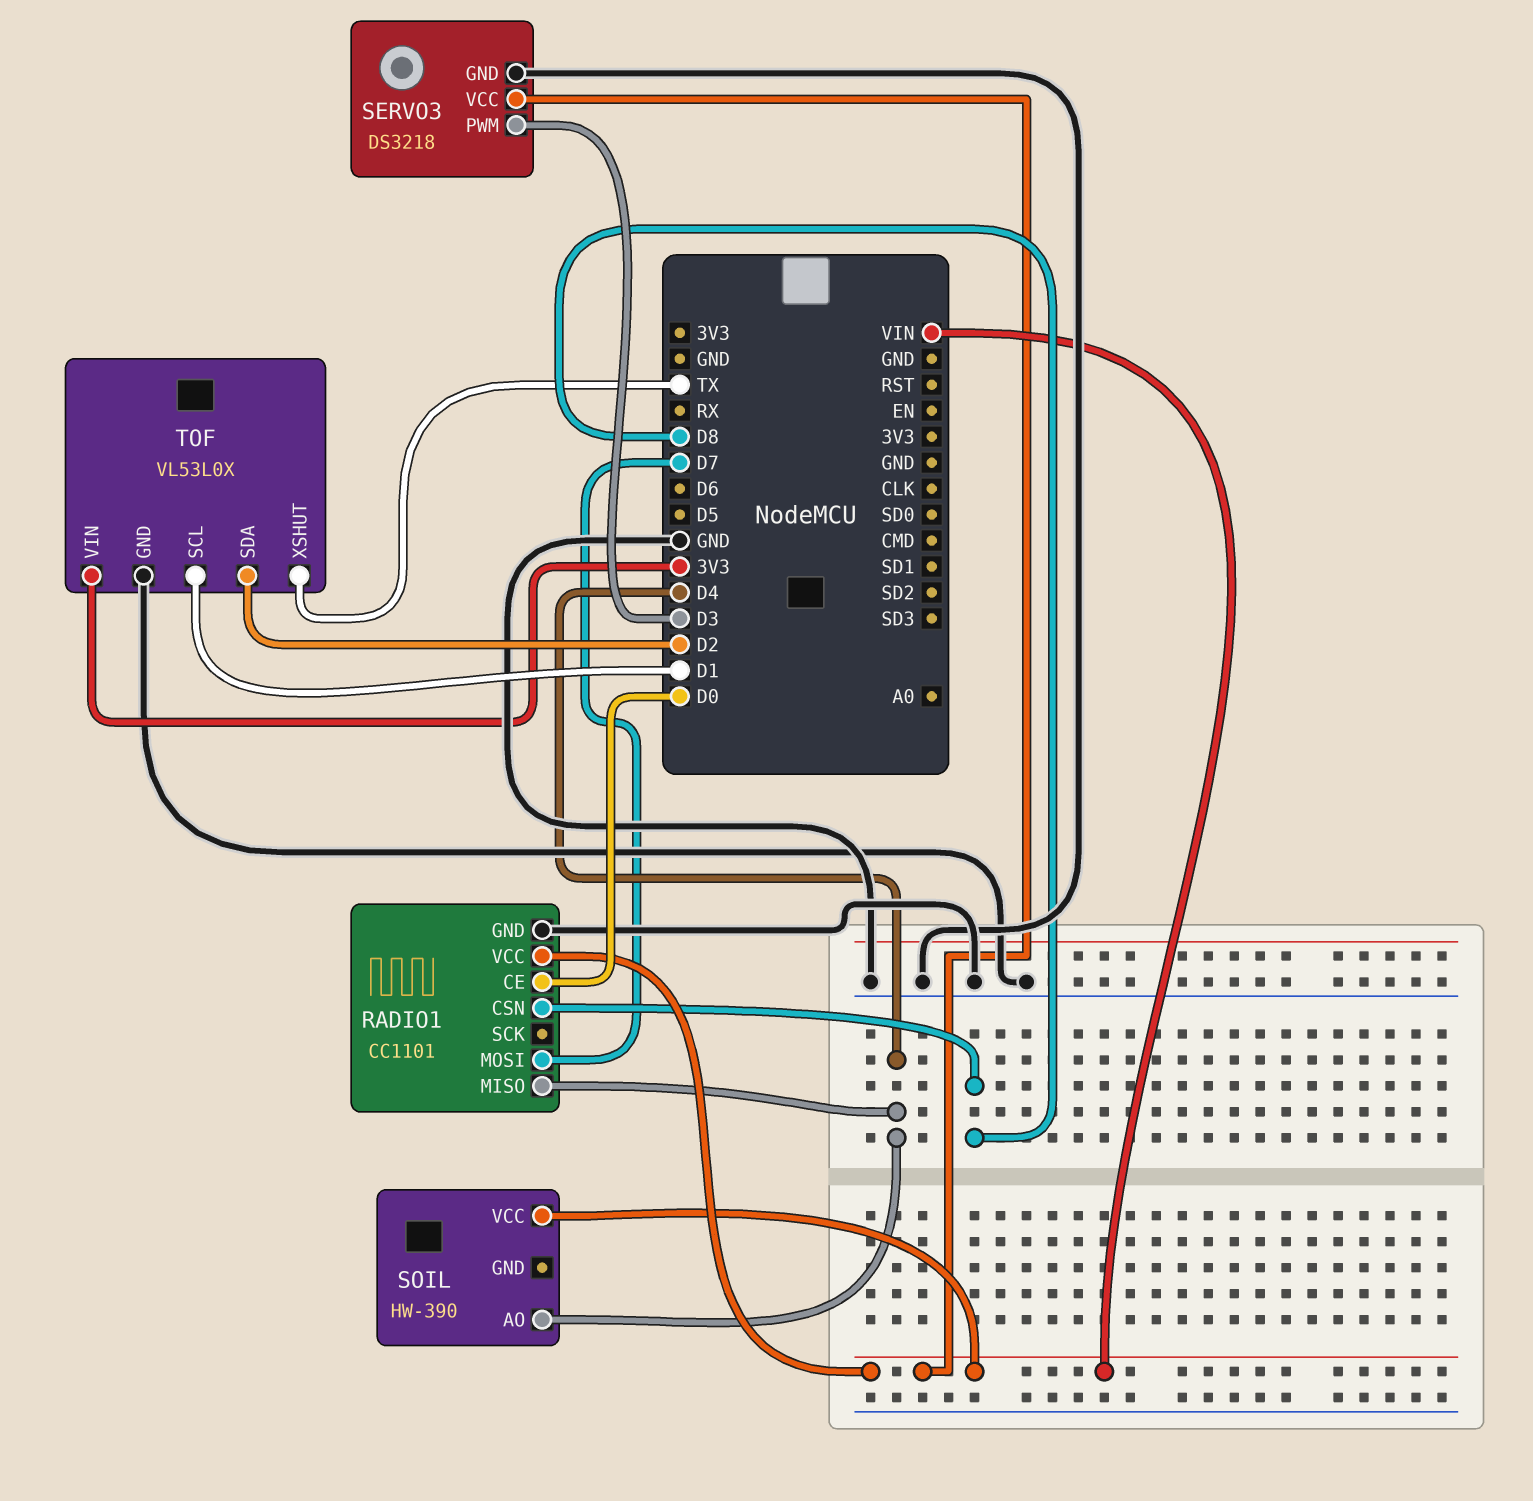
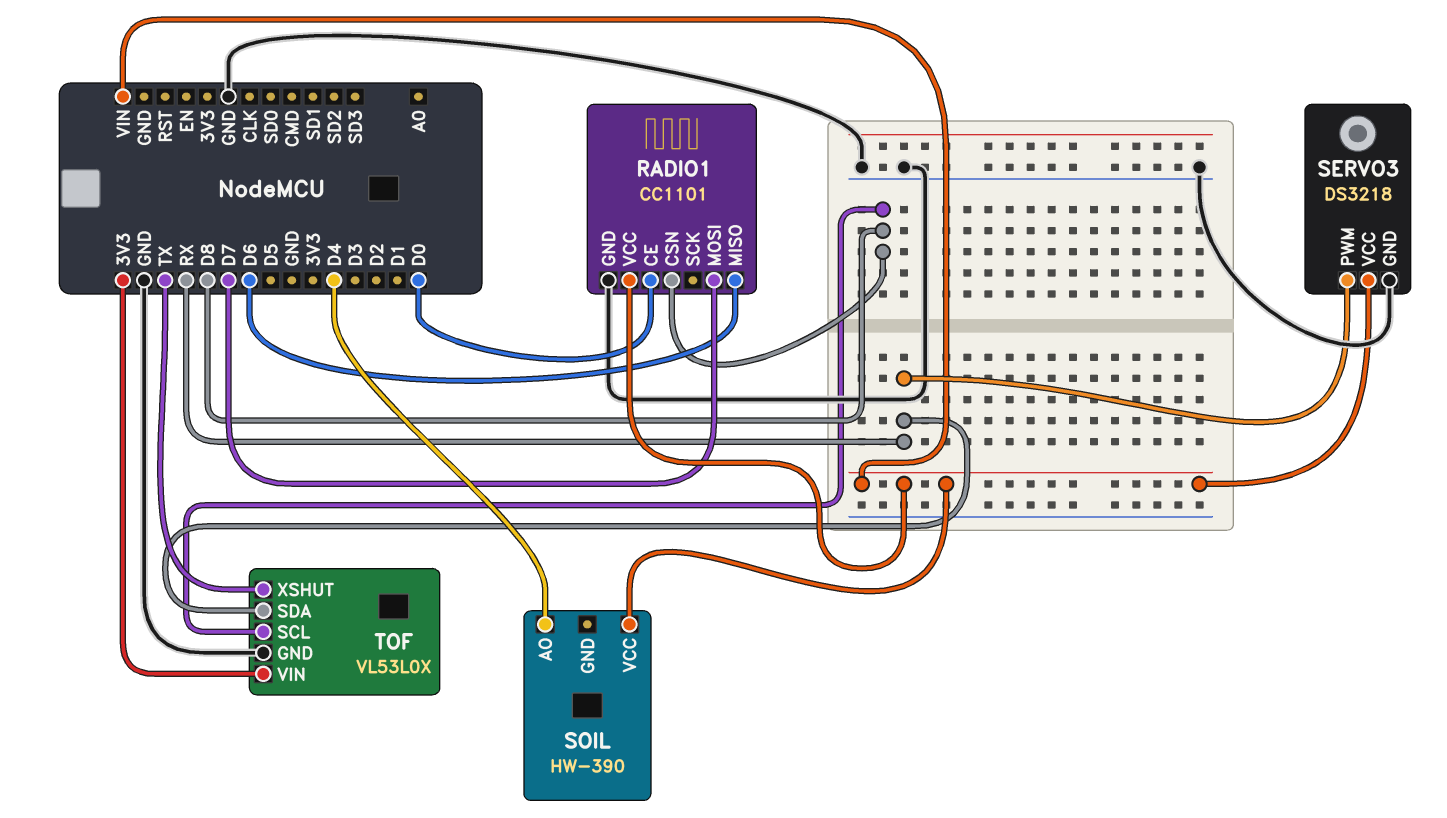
RADIO1 pin MISO: D4 -> D6
SERVO3 pin PWM: D3 -> RX
TOF pin SCL: D1 -> D8
TOF pin SDA: D2 -> RX

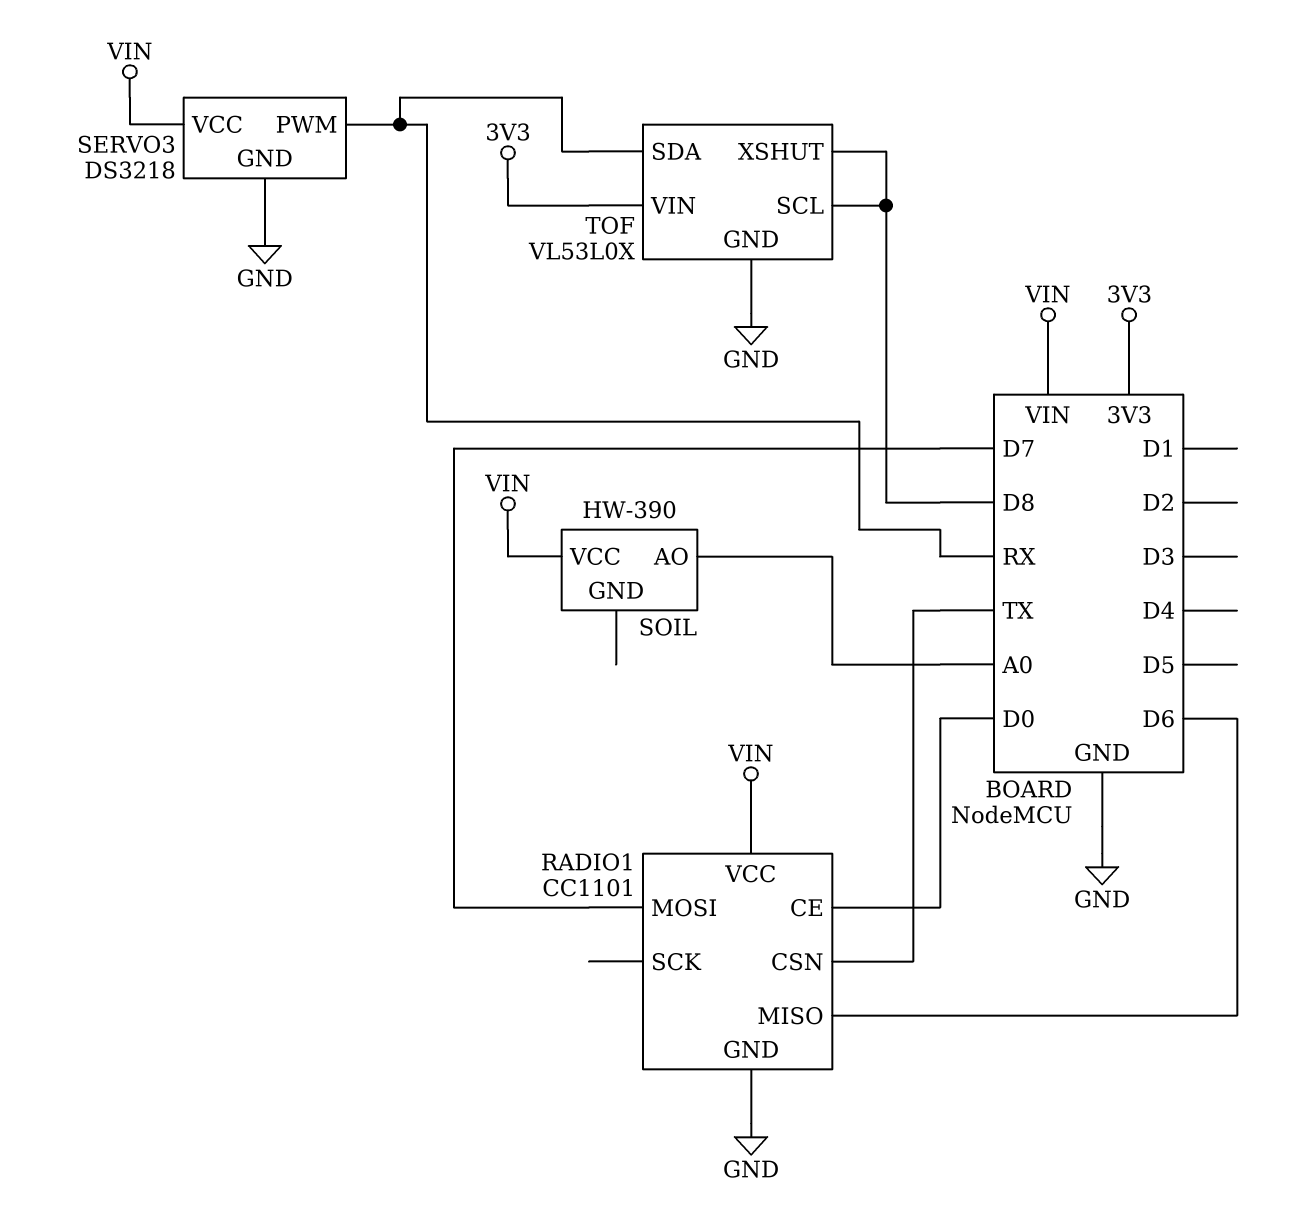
RADIO1 pin CSN: D8 -> TX
SOIL pin AO: D4 -> A0
TOF pin XSHUT: TX -> D8

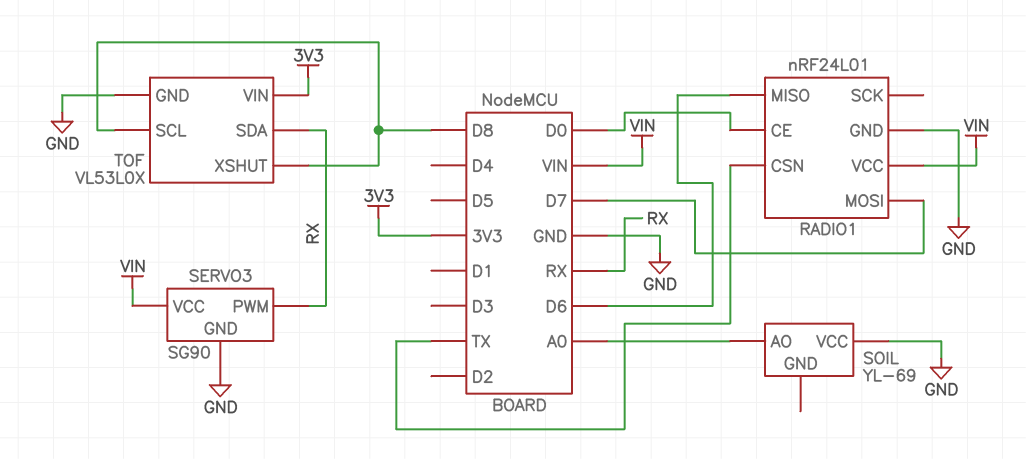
RADIO1: CC1101 -> nRF24L01
SERVO3: DS3218 -> SG90
SOIL: HW-390 -> YL-69
SOIL pin VCC: VIN -> GND

